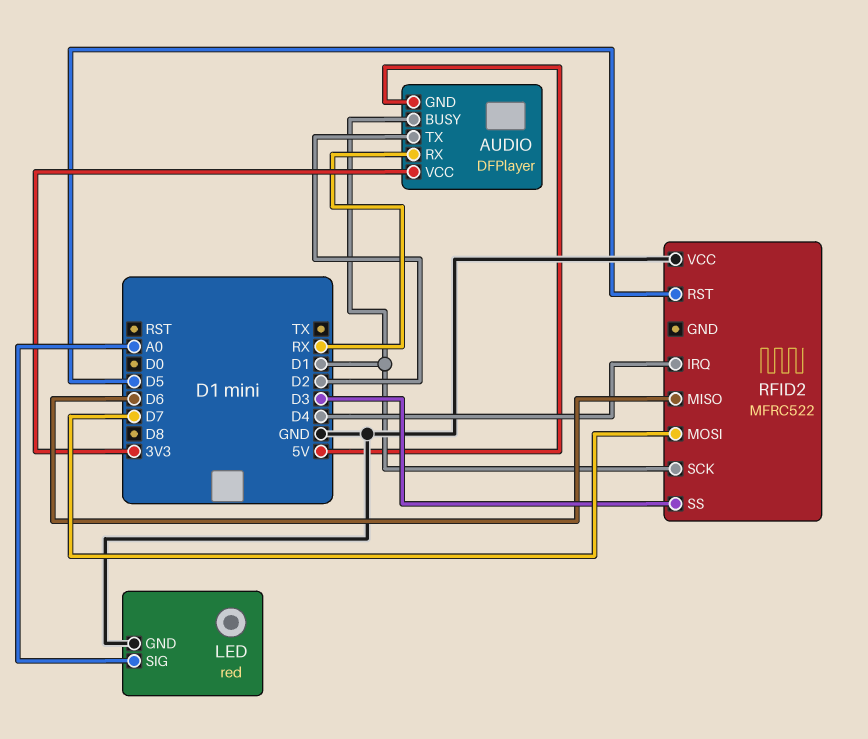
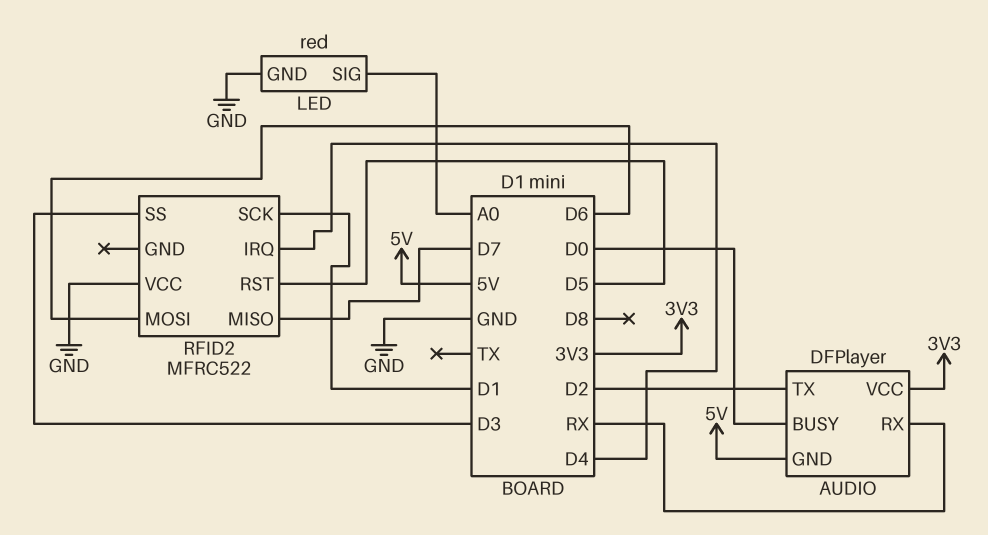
AUDIO pin BUSY: D1 -> D0
RFID2 pin MISO: D6 -> D7
RFID2 pin MOSI: D7 -> D6

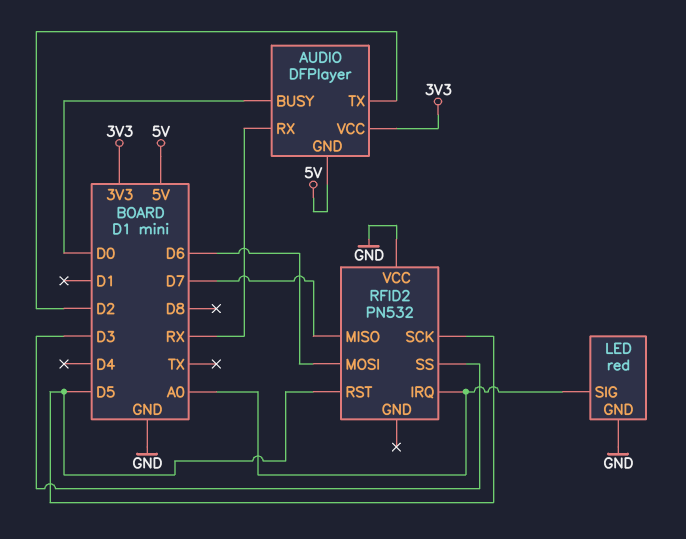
RFID2: MFRC522 -> PN532
RFID2 pin IRQ: D4 -> A0
RFID2 pin SCK: D1 -> D5

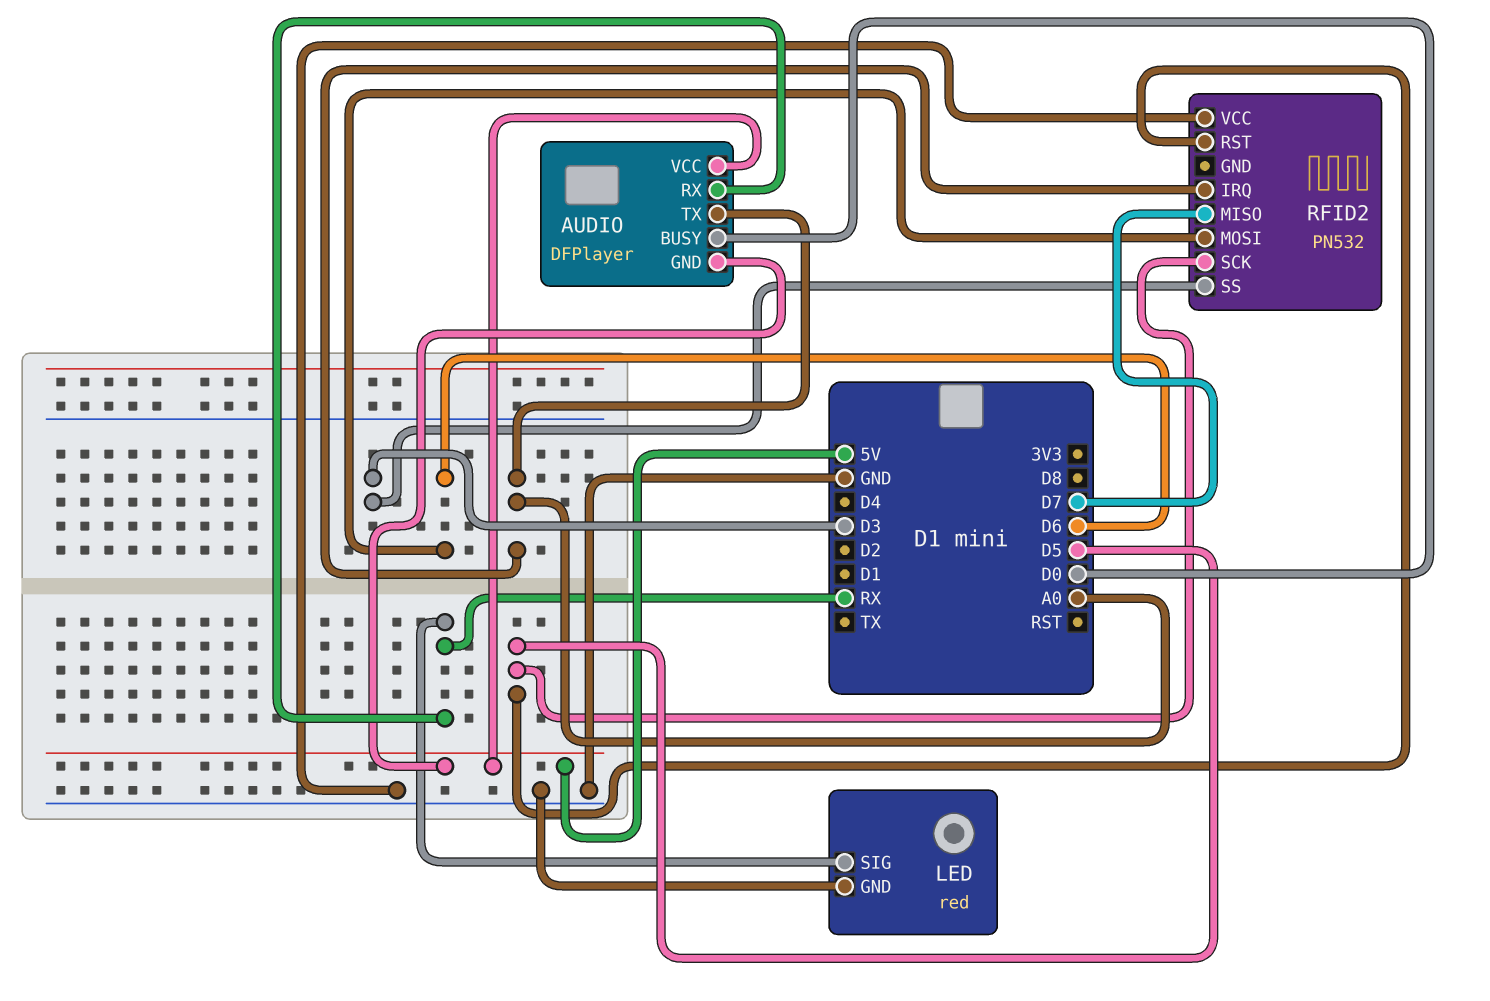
AUDIO pin TX: D2 -> A0
AUDIO pin VCC: 3V3 -> 5V
LED pin SIG: A0 -> RX

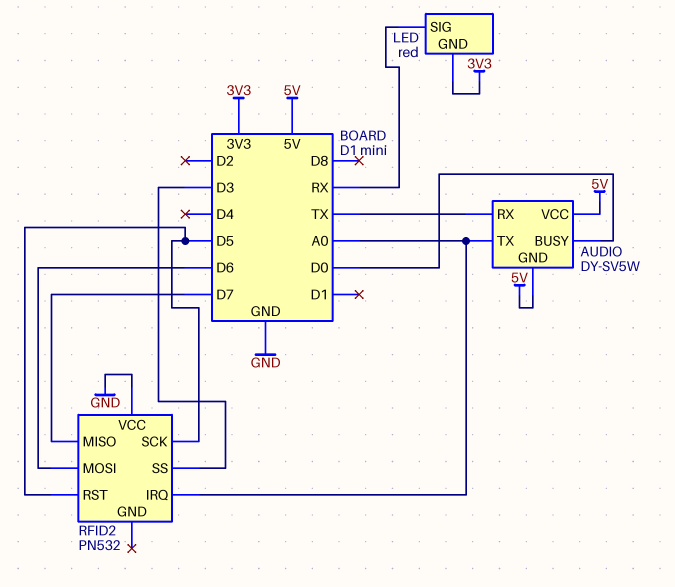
AUDIO: DFPlayer -> DY-SV5W
AUDIO pin RX: RX -> TX
LED pin GND: GND -> 3V3

